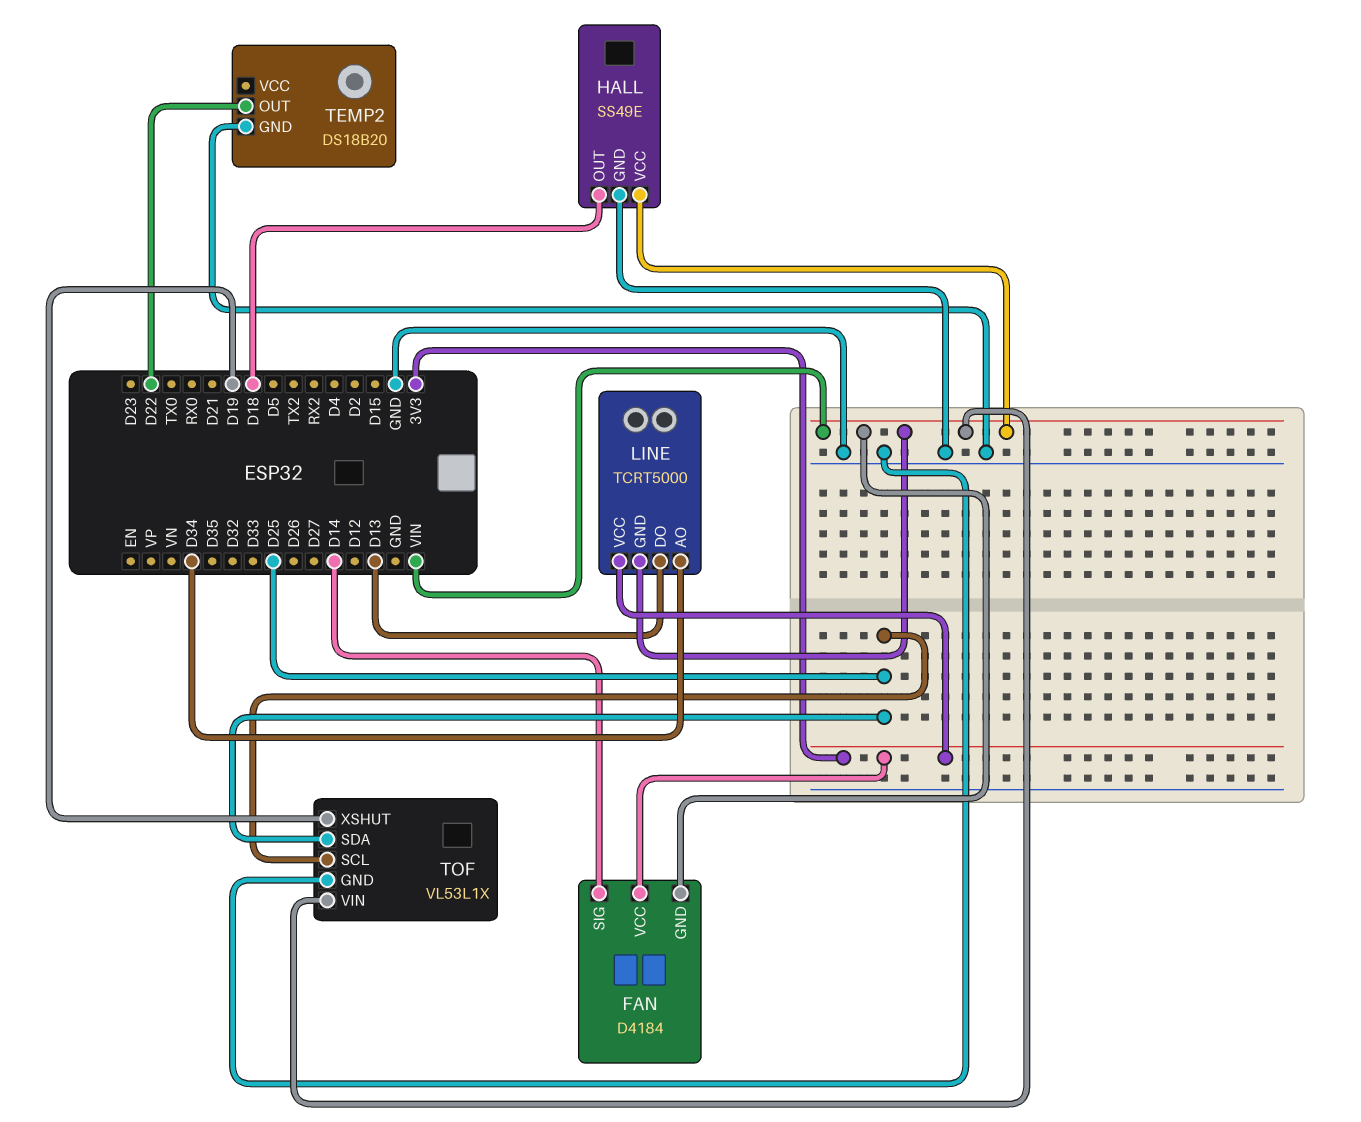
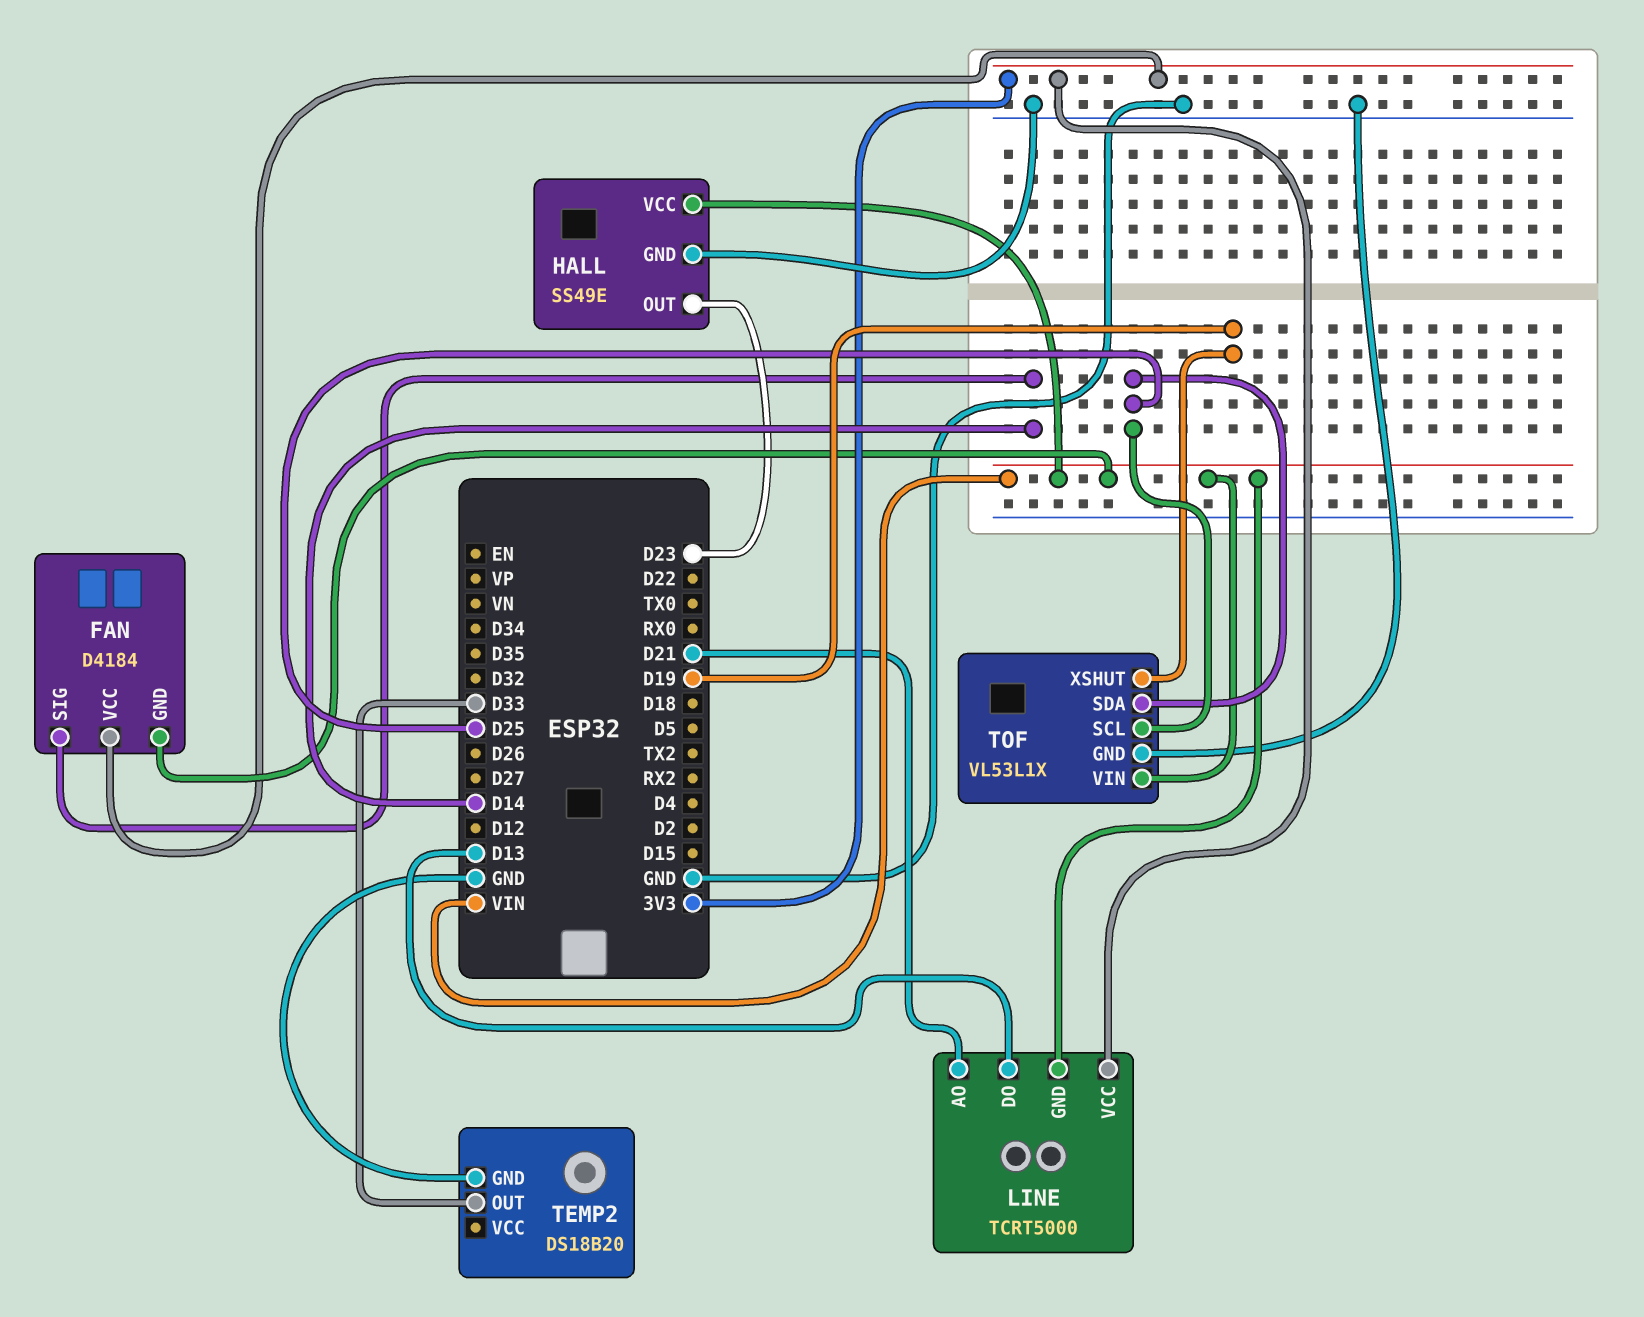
HALL pin OUT: D18 -> D23
LINE pin AO: D34 -> D21
TEMP2 pin OUT: D22 -> D33

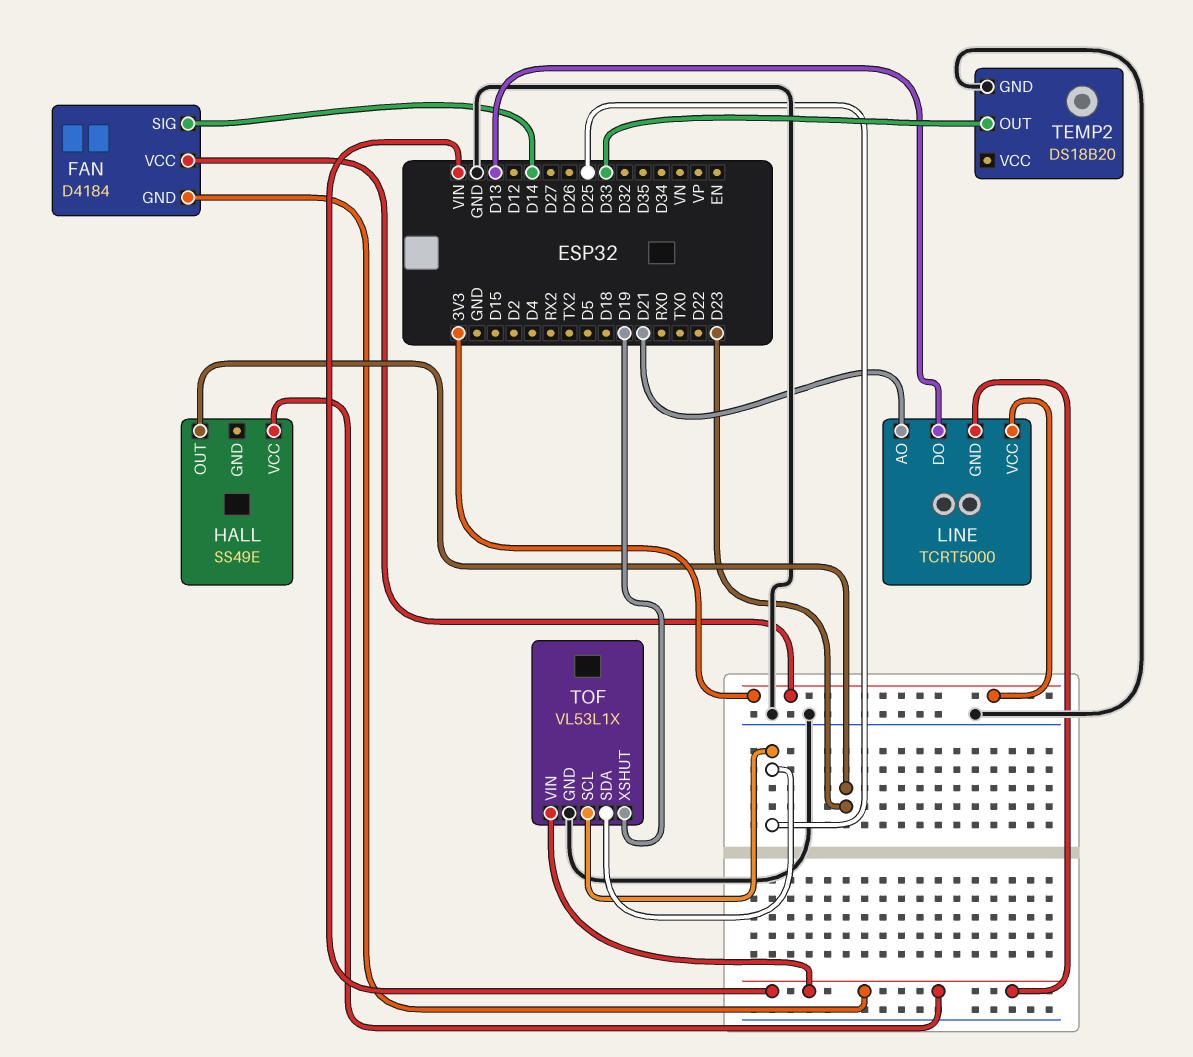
HALL pin GND: GND -> none

